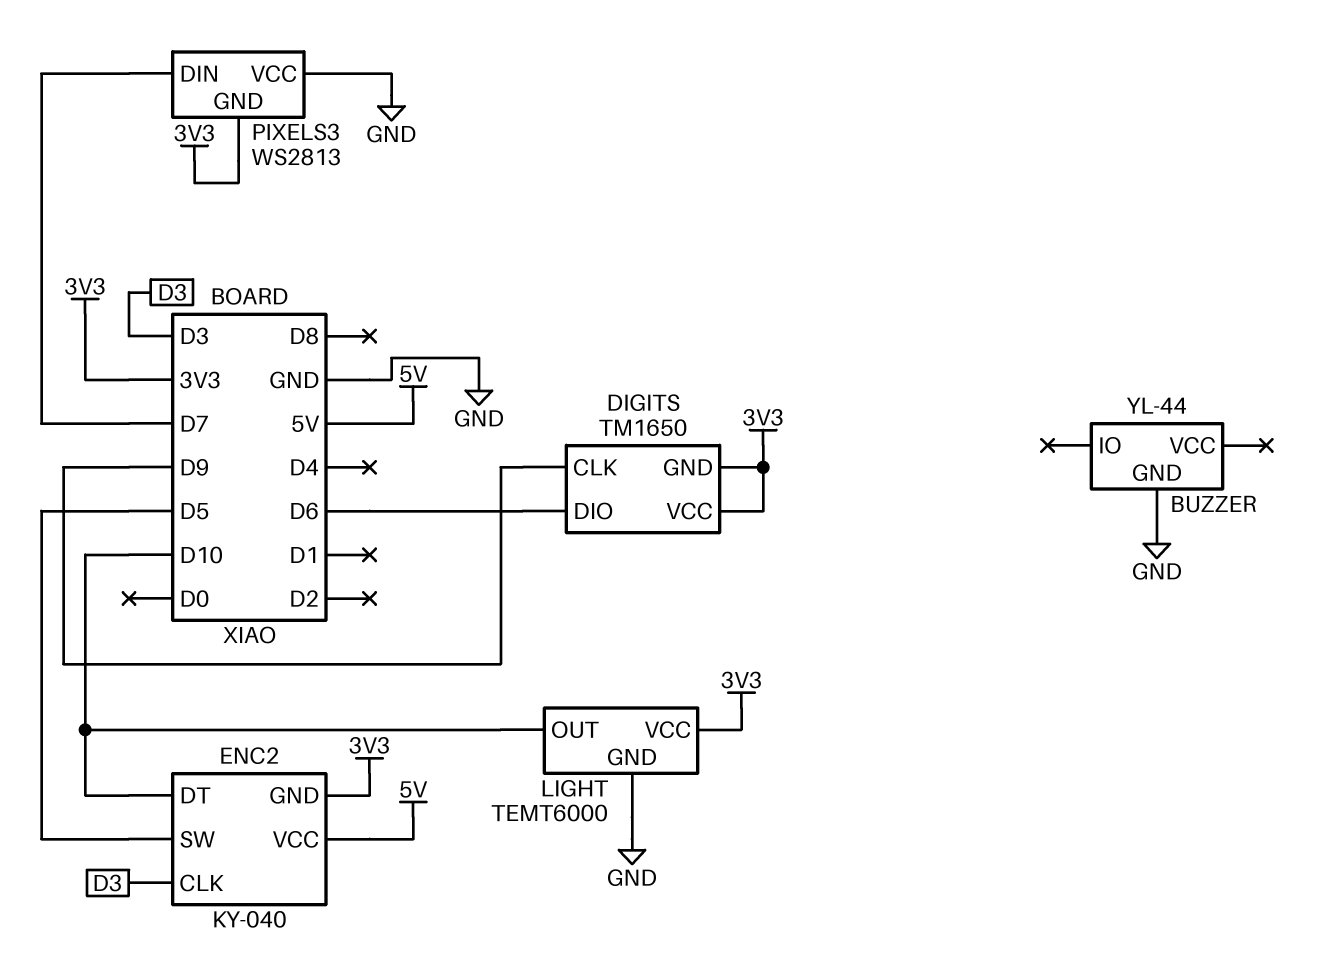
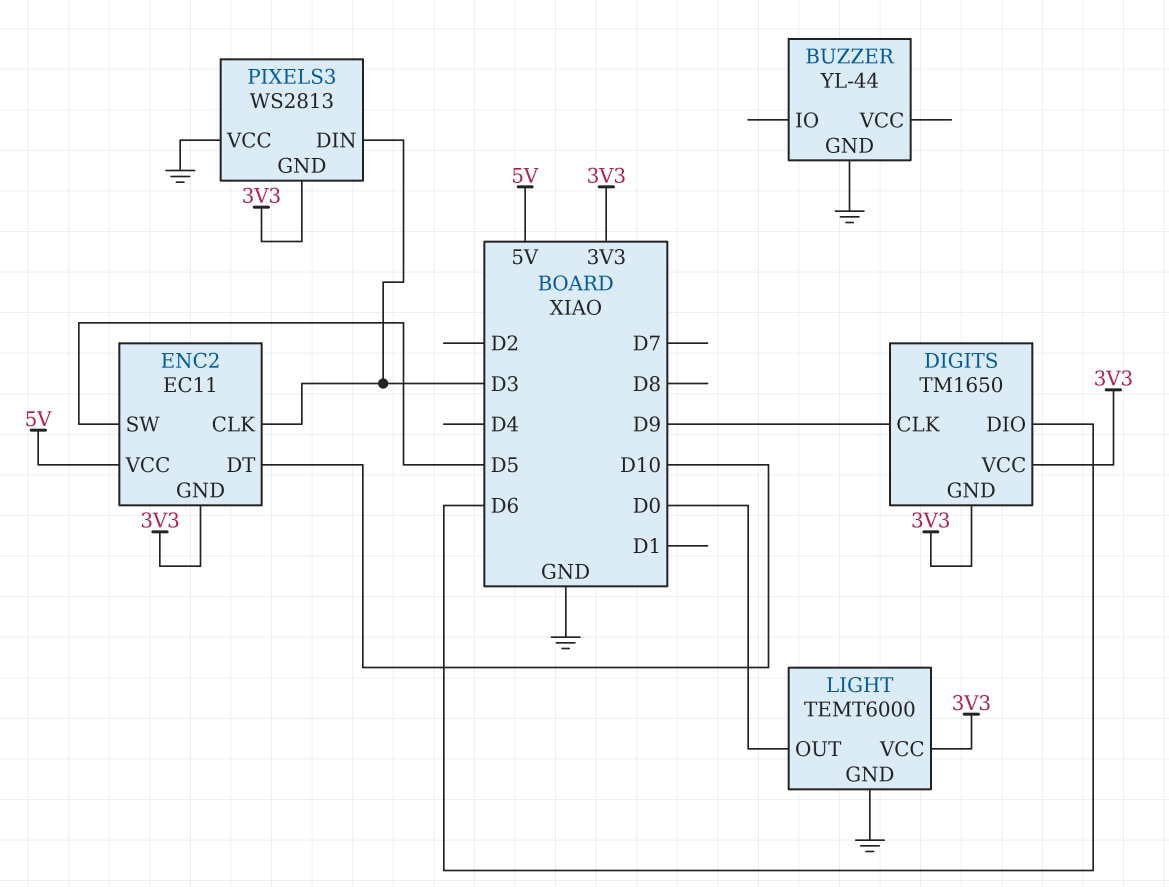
ENC2: KY-040 -> EC11
LIGHT pin OUT: D10 -> D0
PIXELS3 pin DIN: D7 -> D3

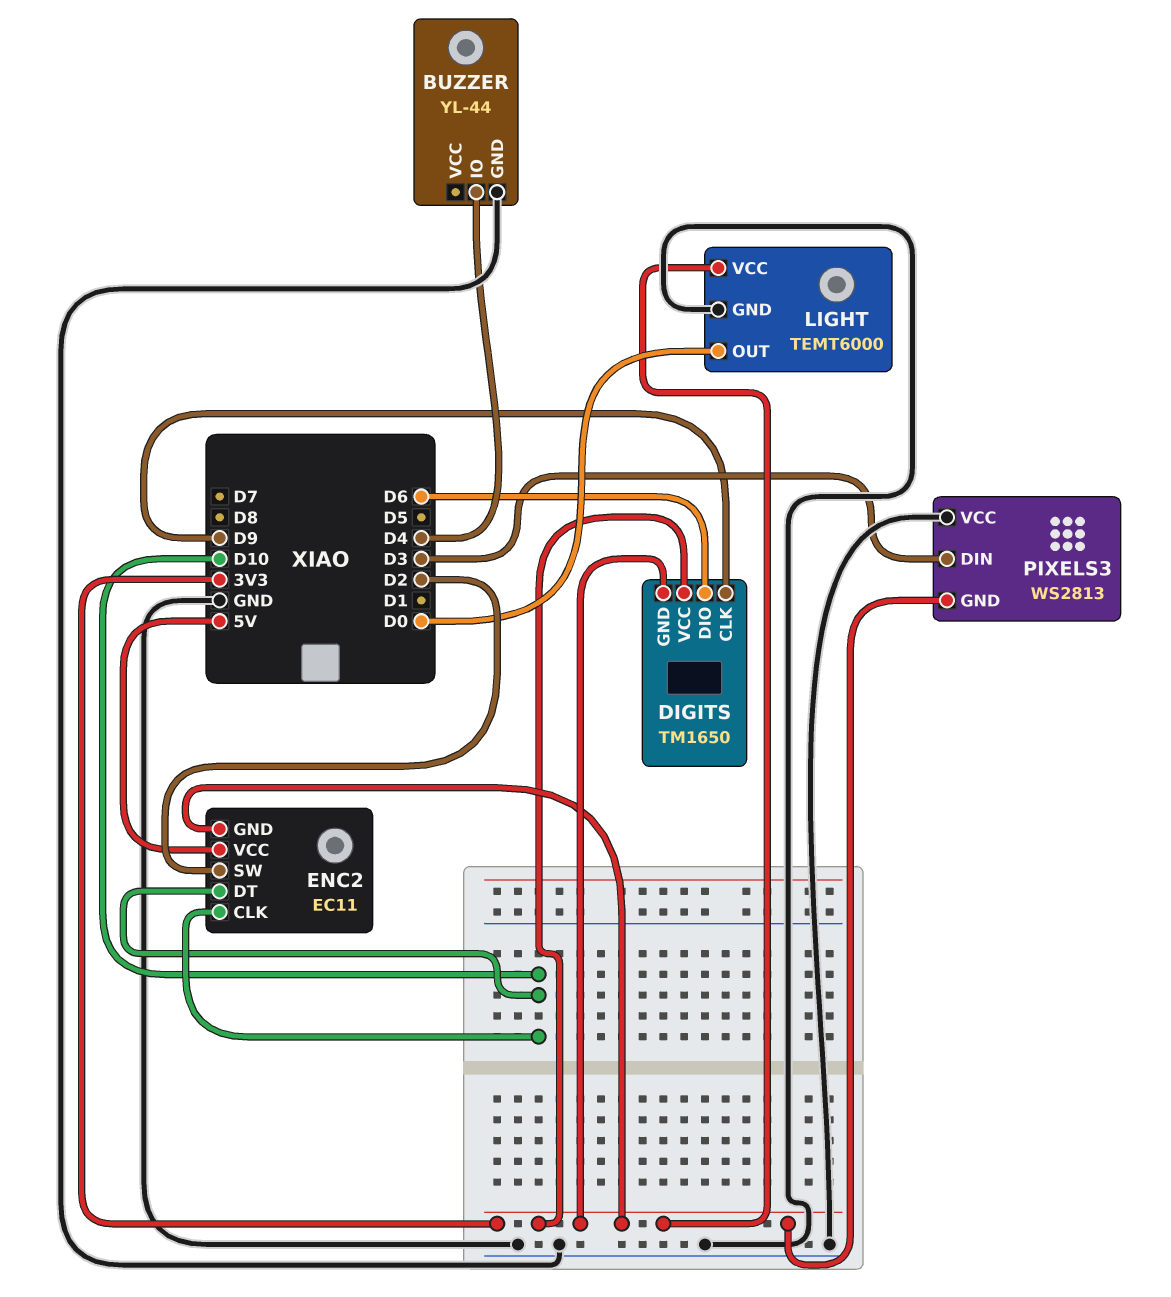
BUZZER pin IO: none -> D4
ENC2 pin CLK: D3 -> D10
ENC2 pin SW: D5 -> D2

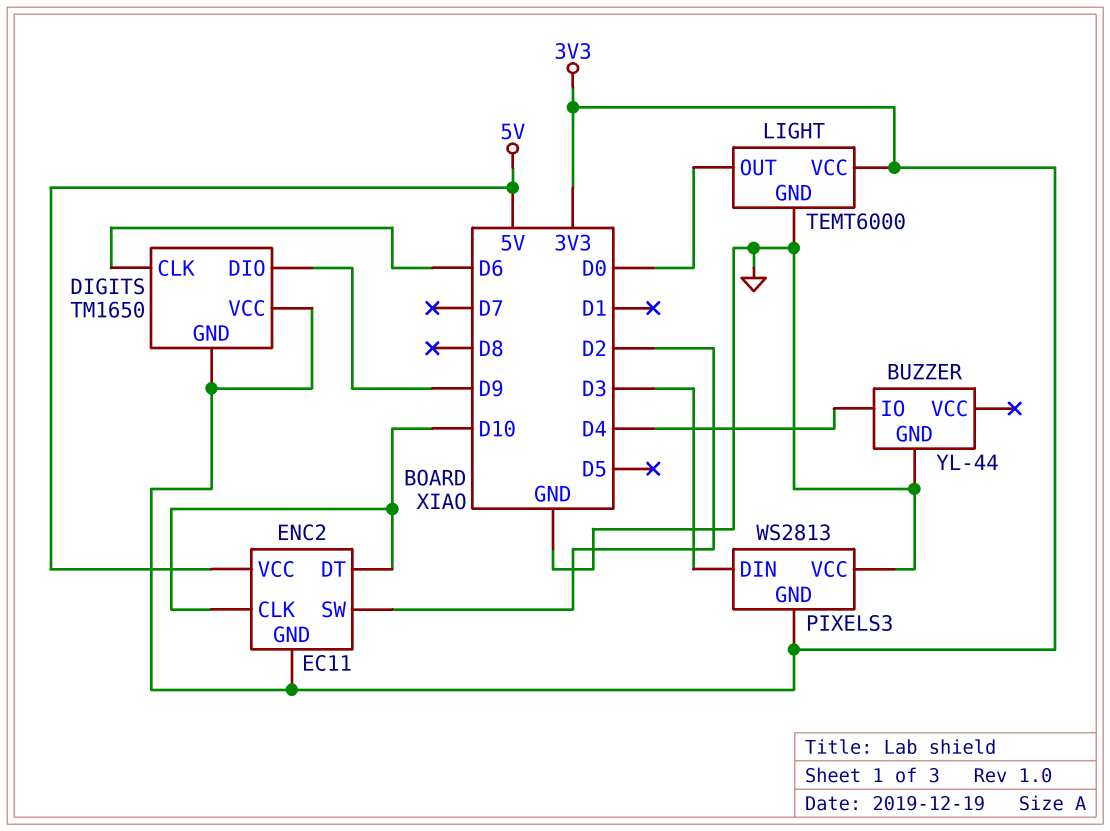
DIGITS pin CLK: D9 -> D6
DIGITS pin DIO: D6 -> D9

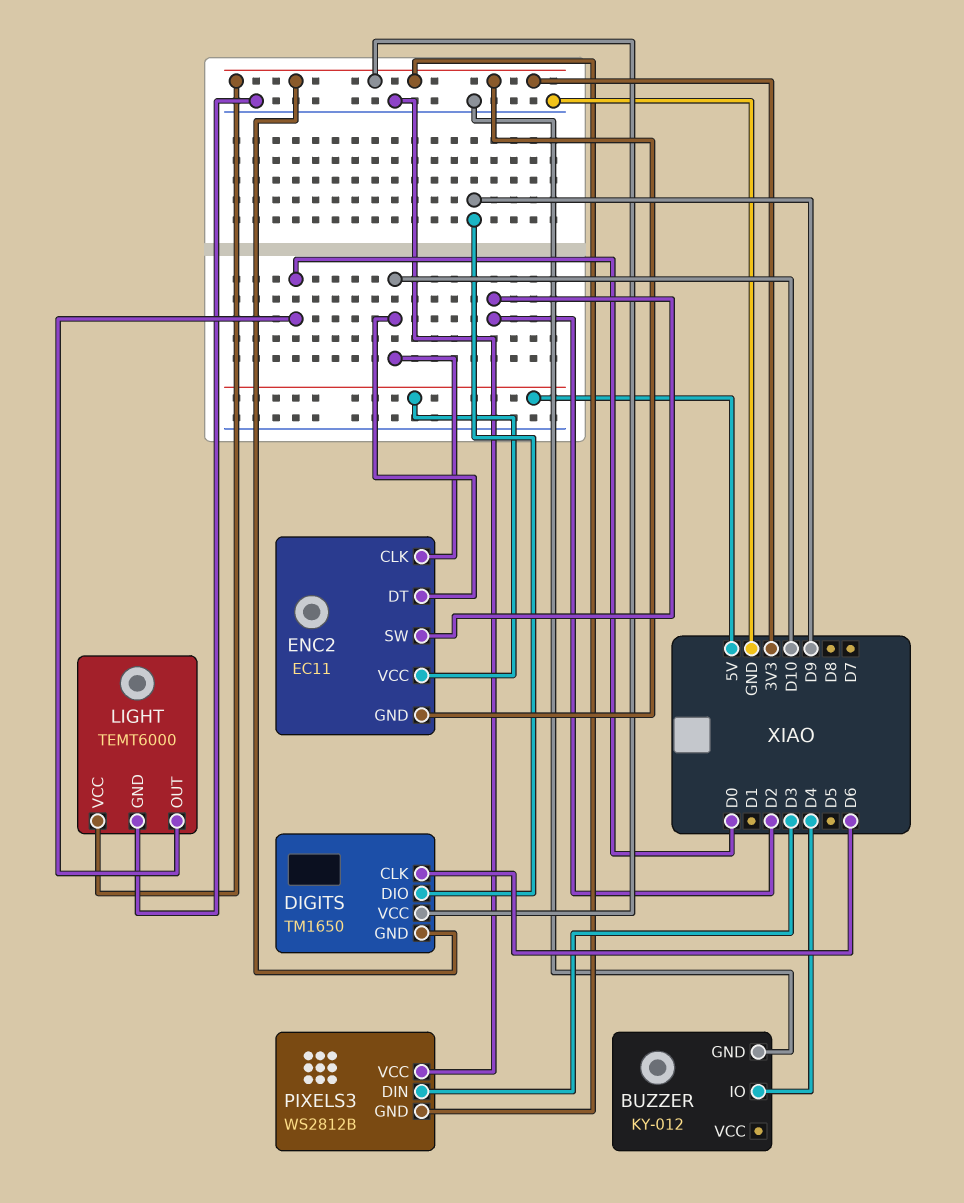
BUZZER: YL-44 -> KY-012
PIXELS3: WS2813 -> WS2812B

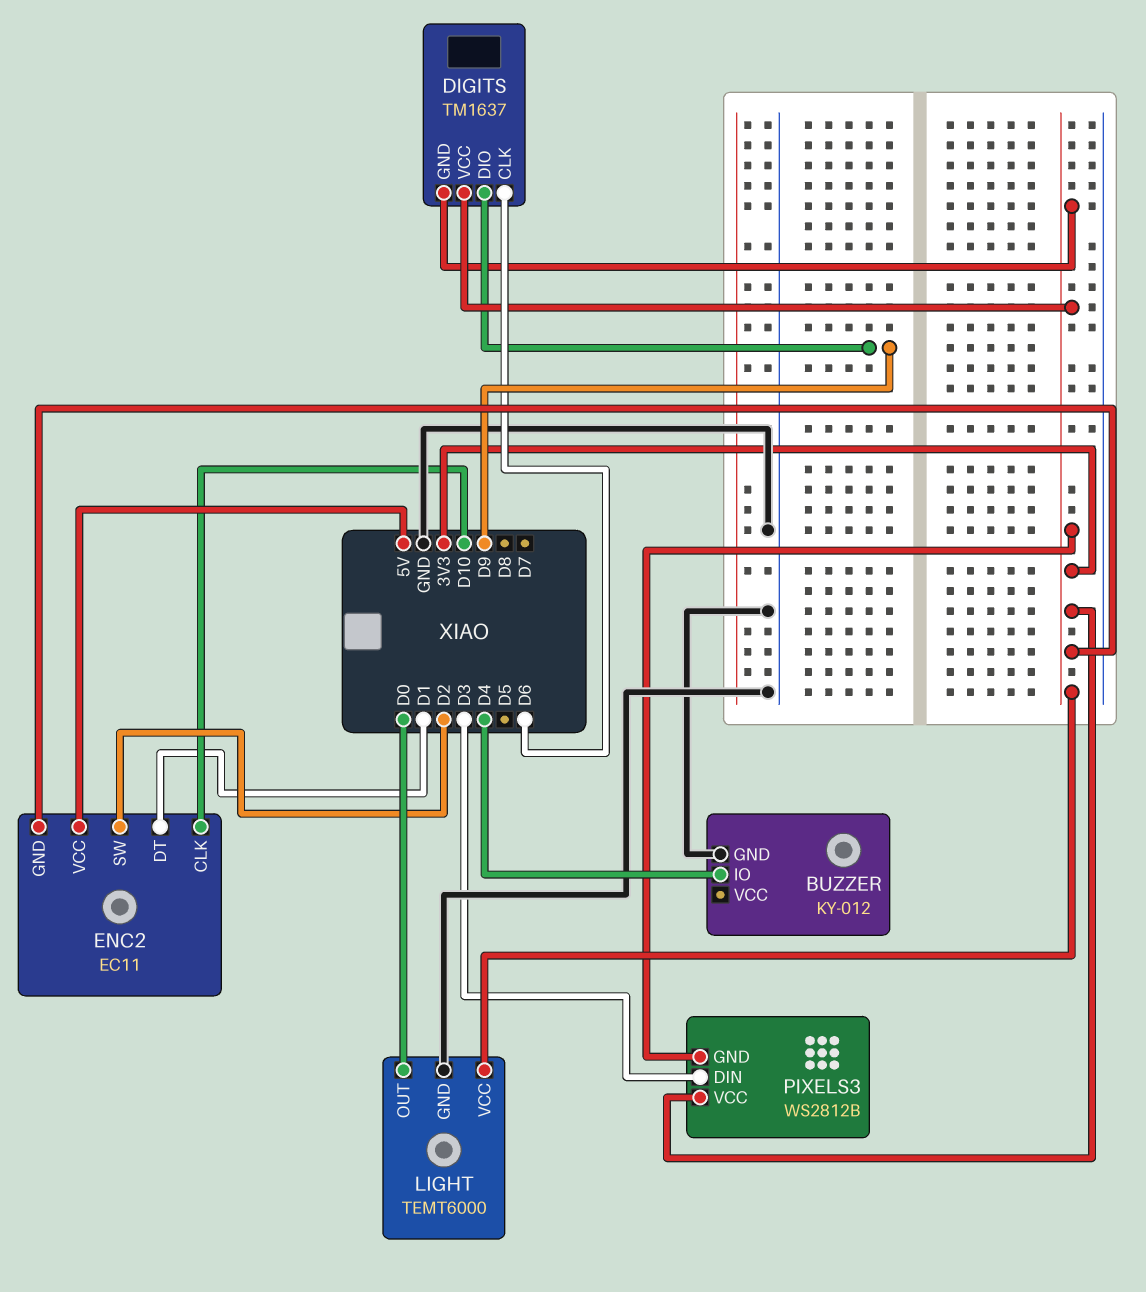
DIGITS: TM1650 -> TM1637
ENC2 pin DT: D10 -> D1
PIXELS3 pin VCC: GND -> 3V3

